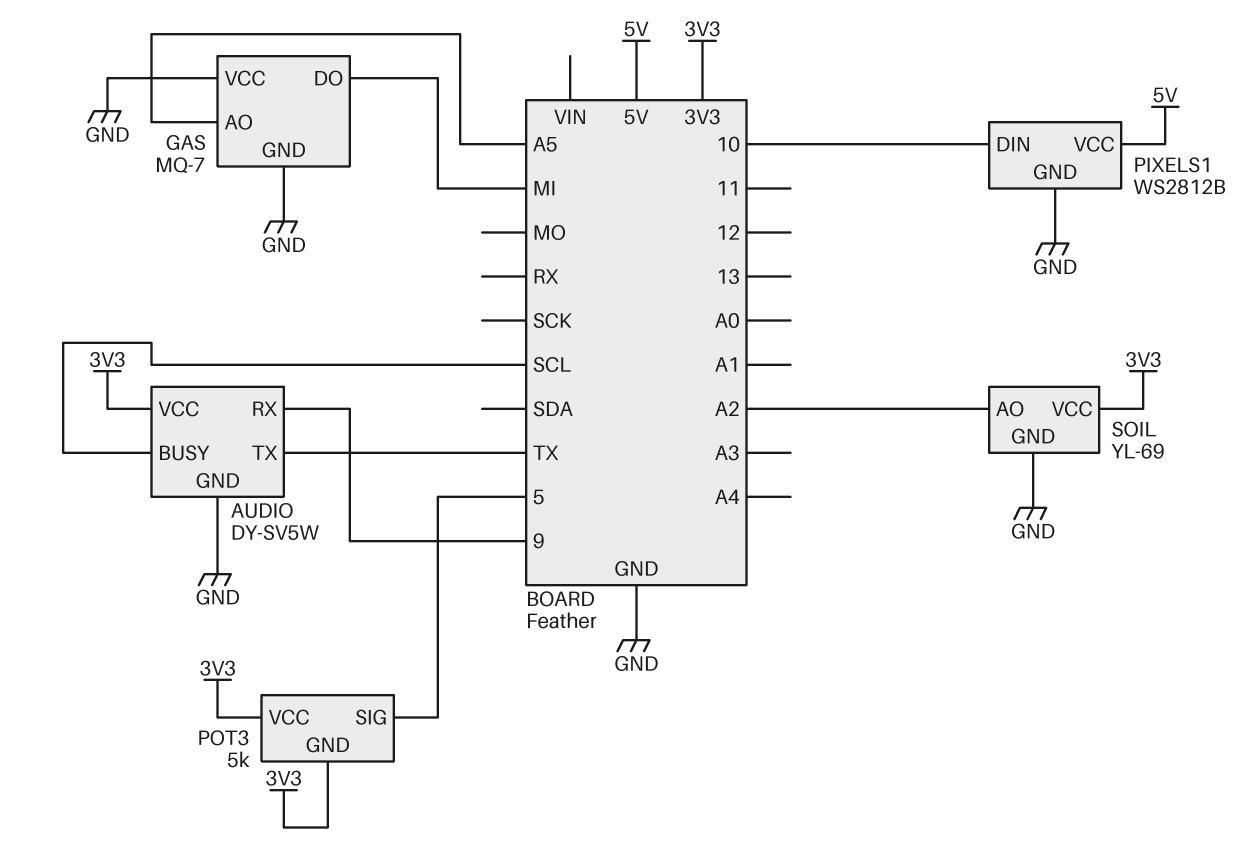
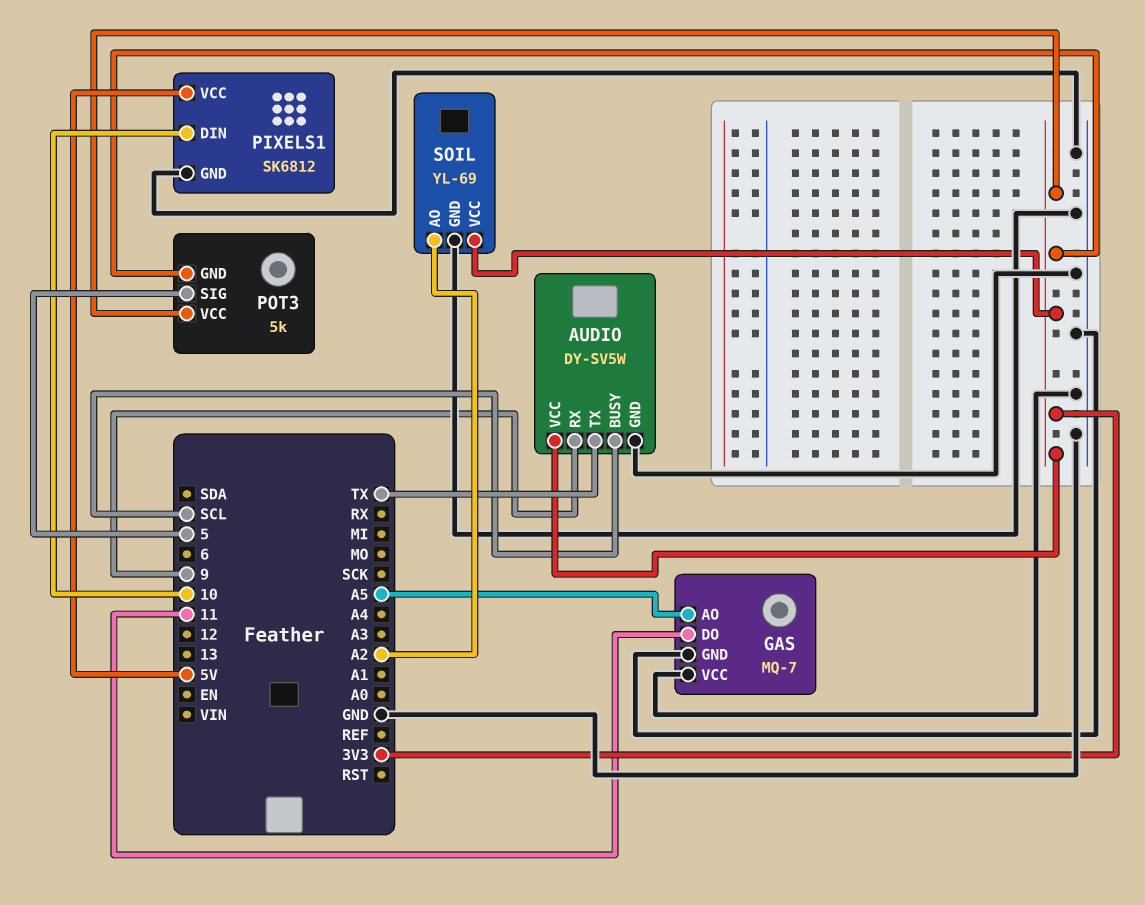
GAS pin DO: MI -> 11
PIXELS1: WS2812B -> SK6812

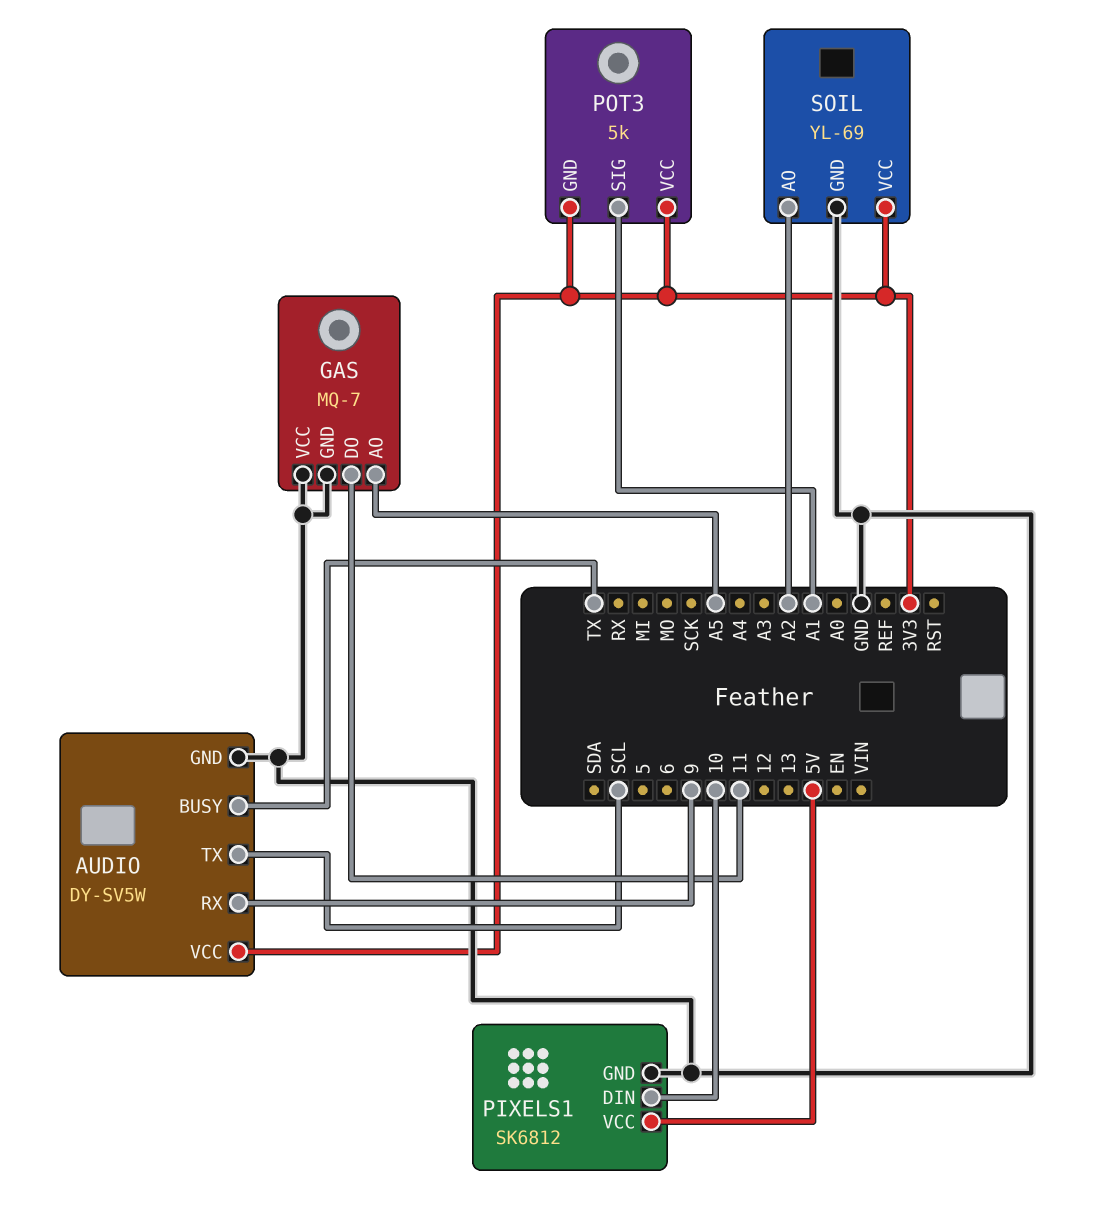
AUDIO pin BUSY: SCL -> TX
AUDIO pin TX: TX -> SCL
POT3 pin SIG: 5 -> A1

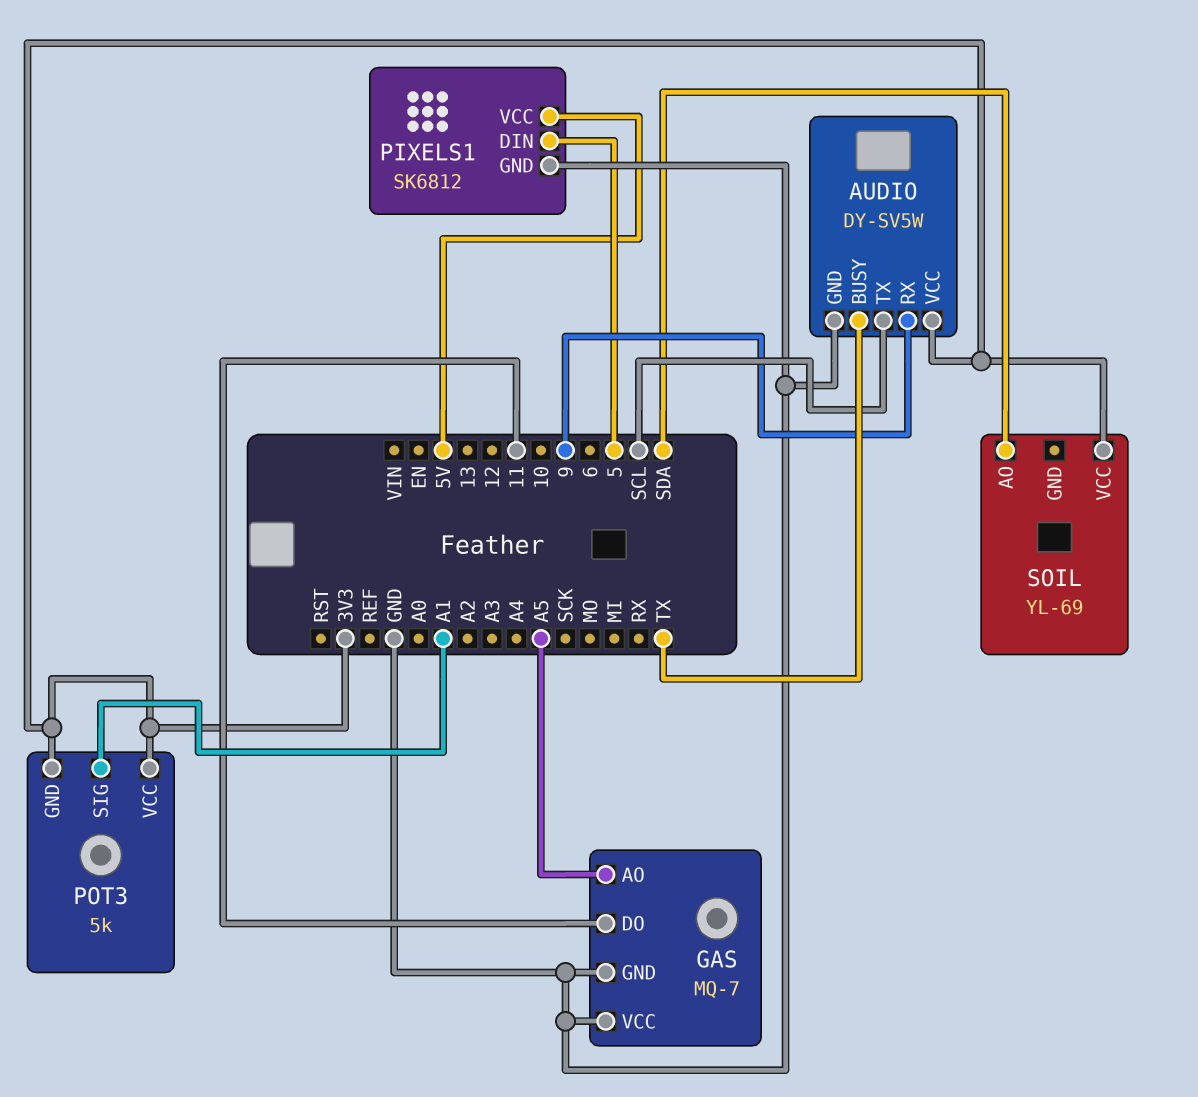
PIXELS1 pin DIN: 10 -> 5
SOIL pin AO: A2 -> SDA
SOIL pin GND: GND -> none

